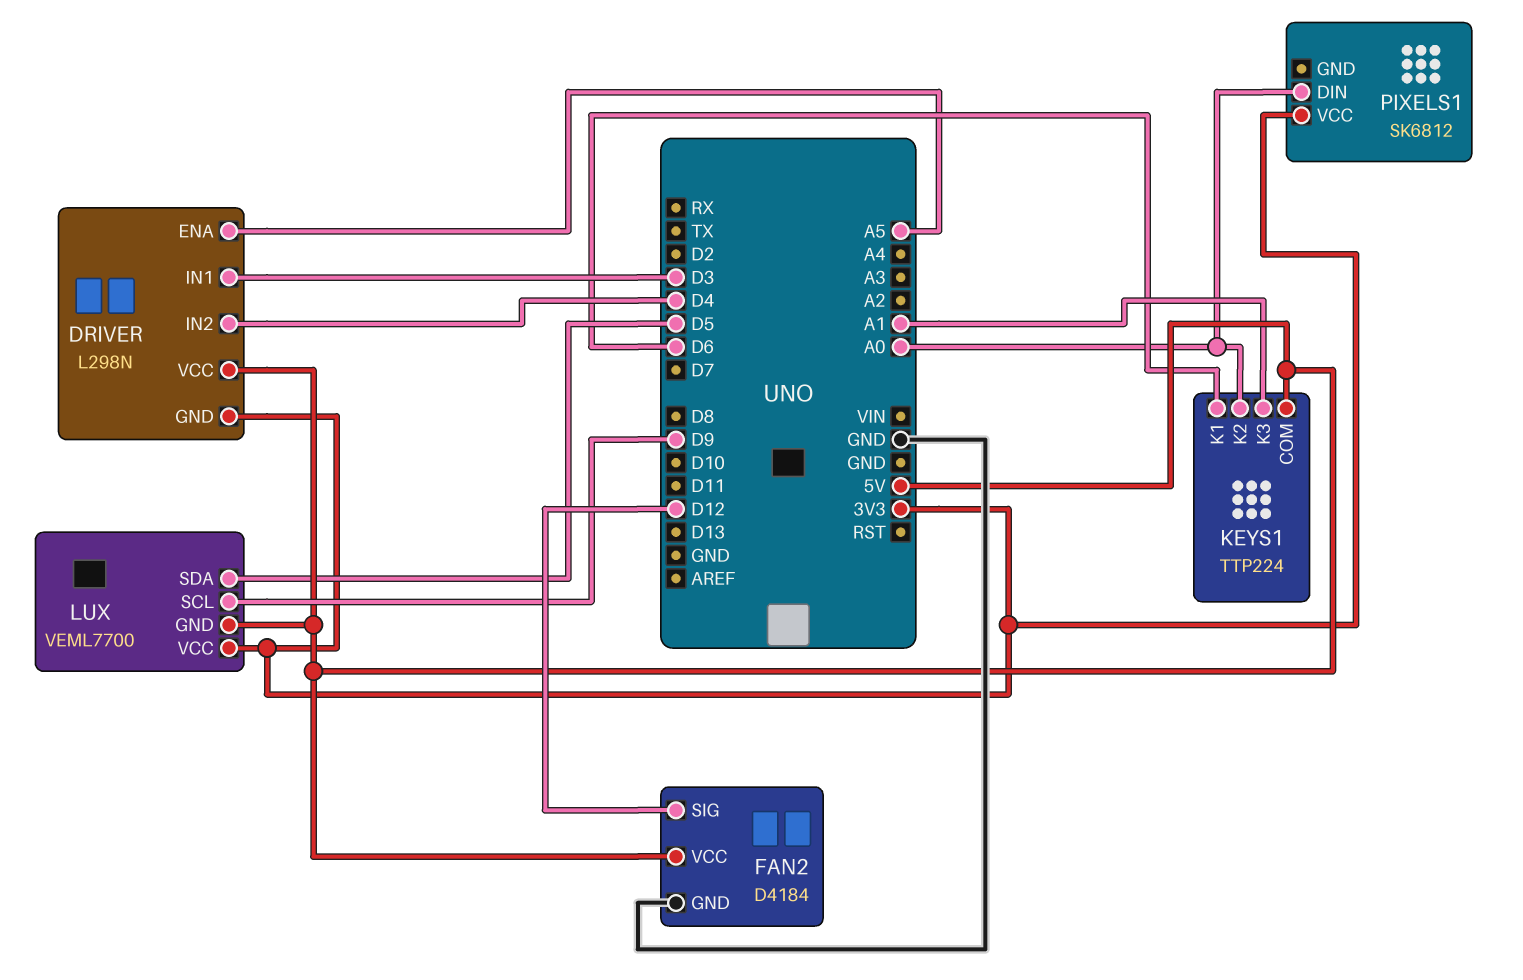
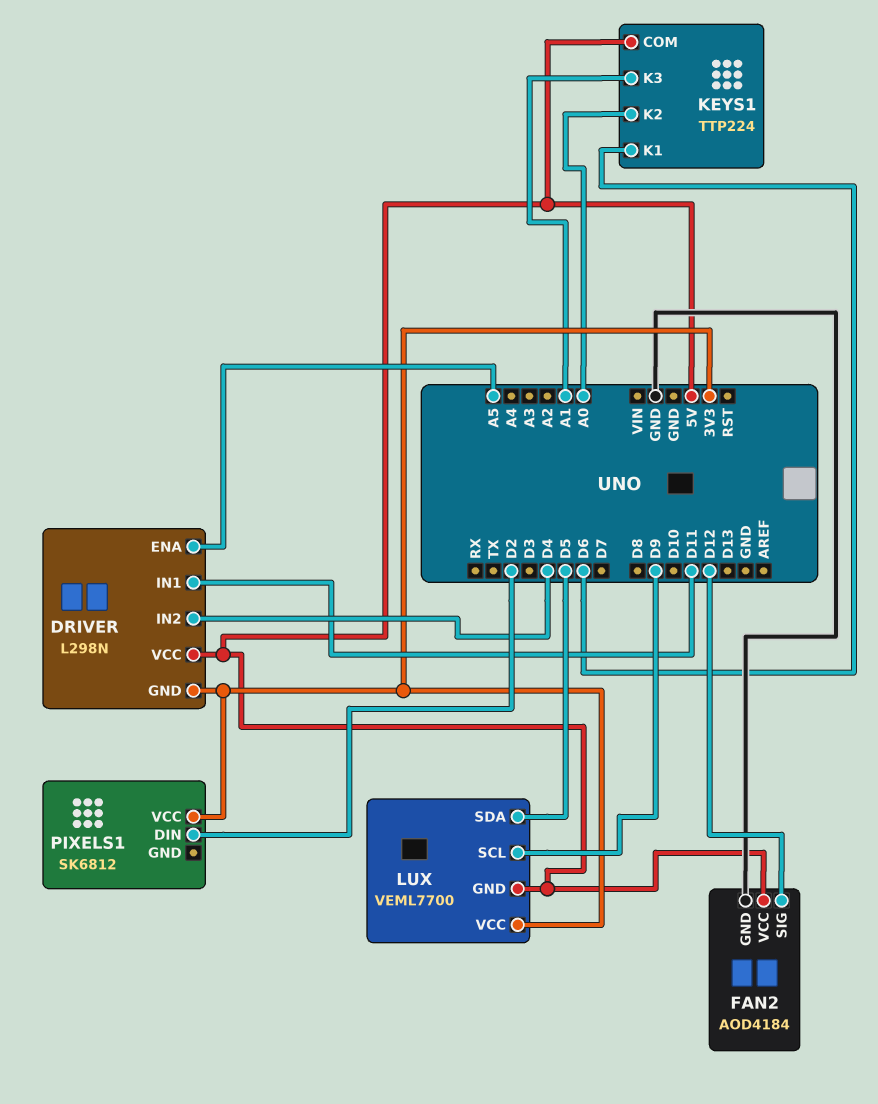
DRIVER pin IN1: D3 -> D11
FAN2: D4184 -> AOD4184
PIXELS1 pin DIN: A0 -> D2

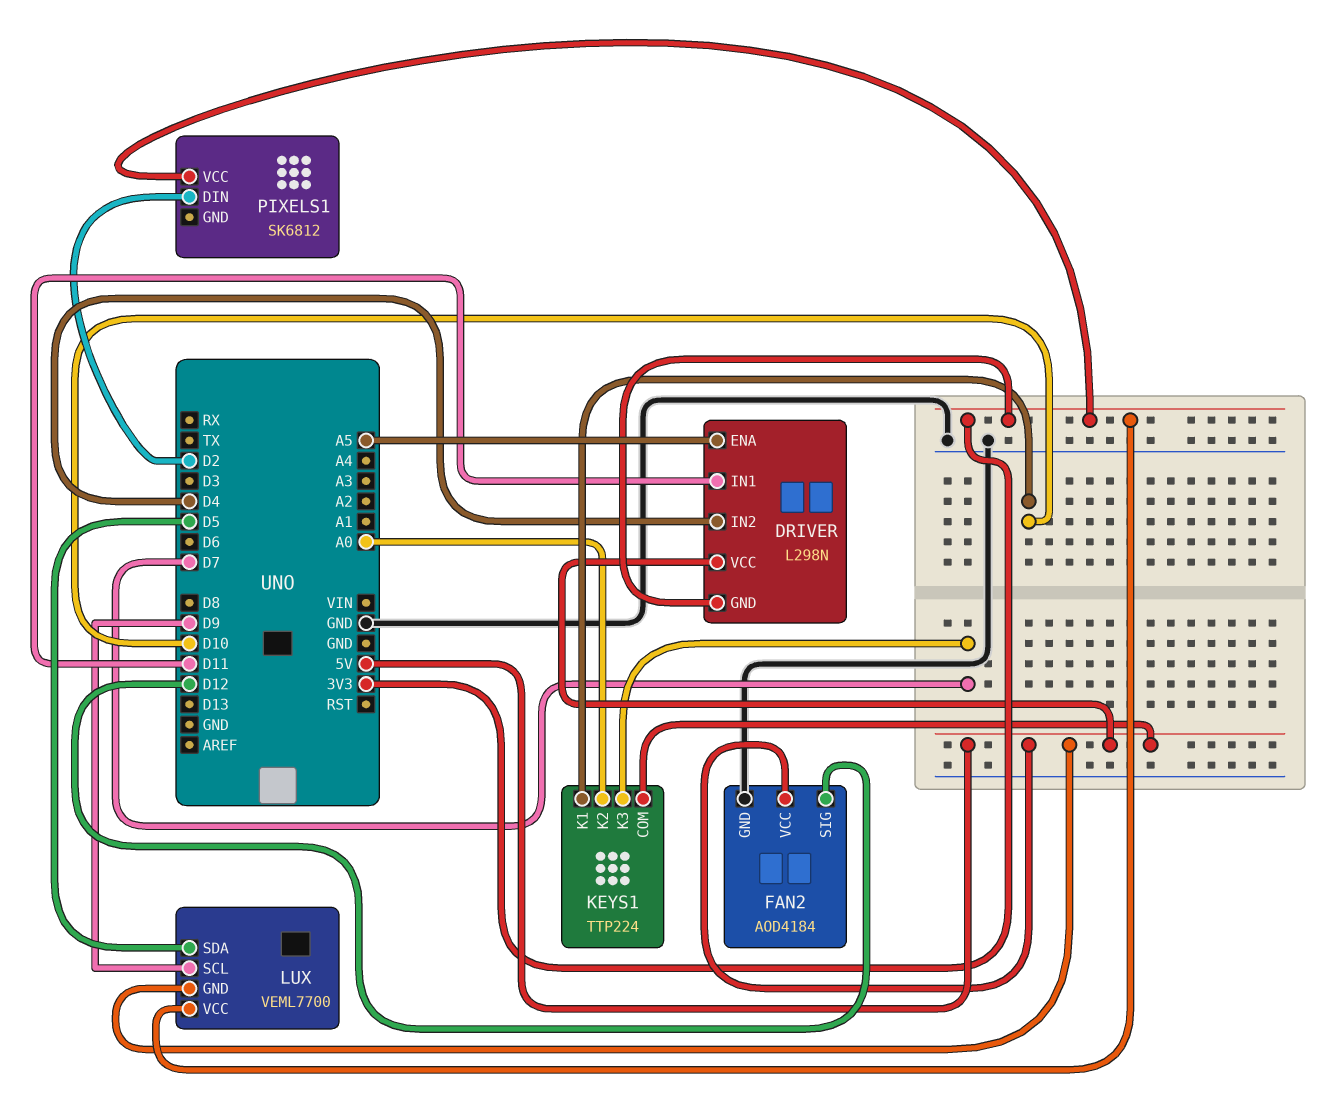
KEYS1 pin K1: D6 -> D10
KEYS1 pin K3: A1 -> D7

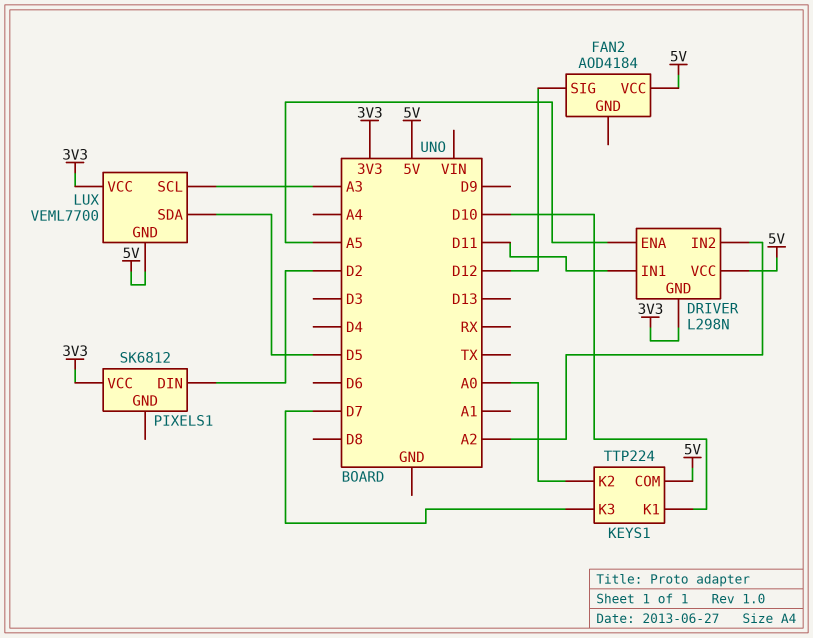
DRIVER pin IN2: D4 -> A2
FAN2 pin GND: GND -> none
LUX pin SCL: D9 -> A3

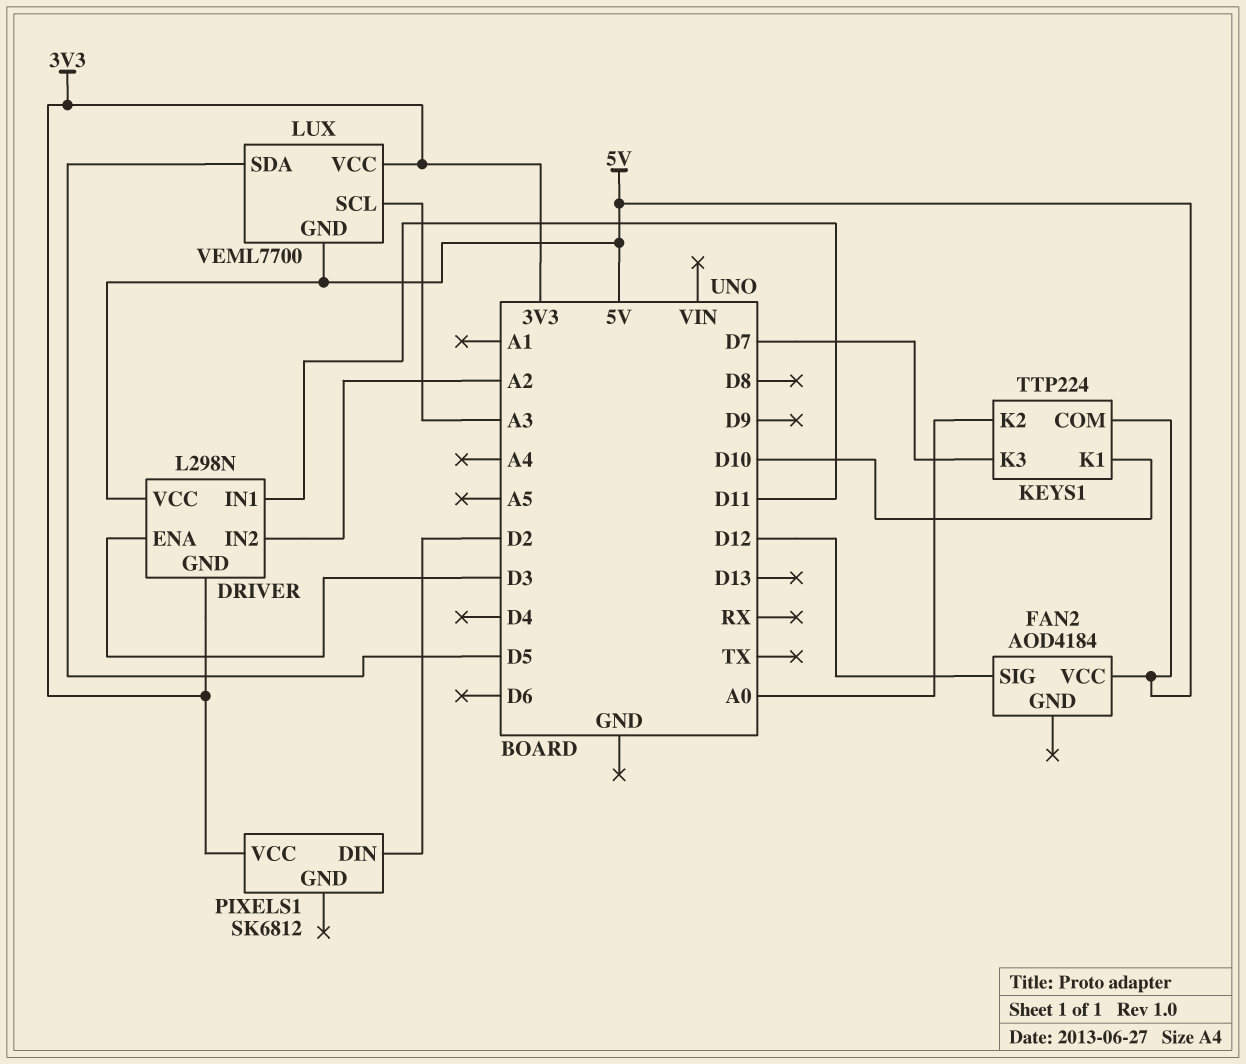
DRIVER pin ENA: A5 -> D3

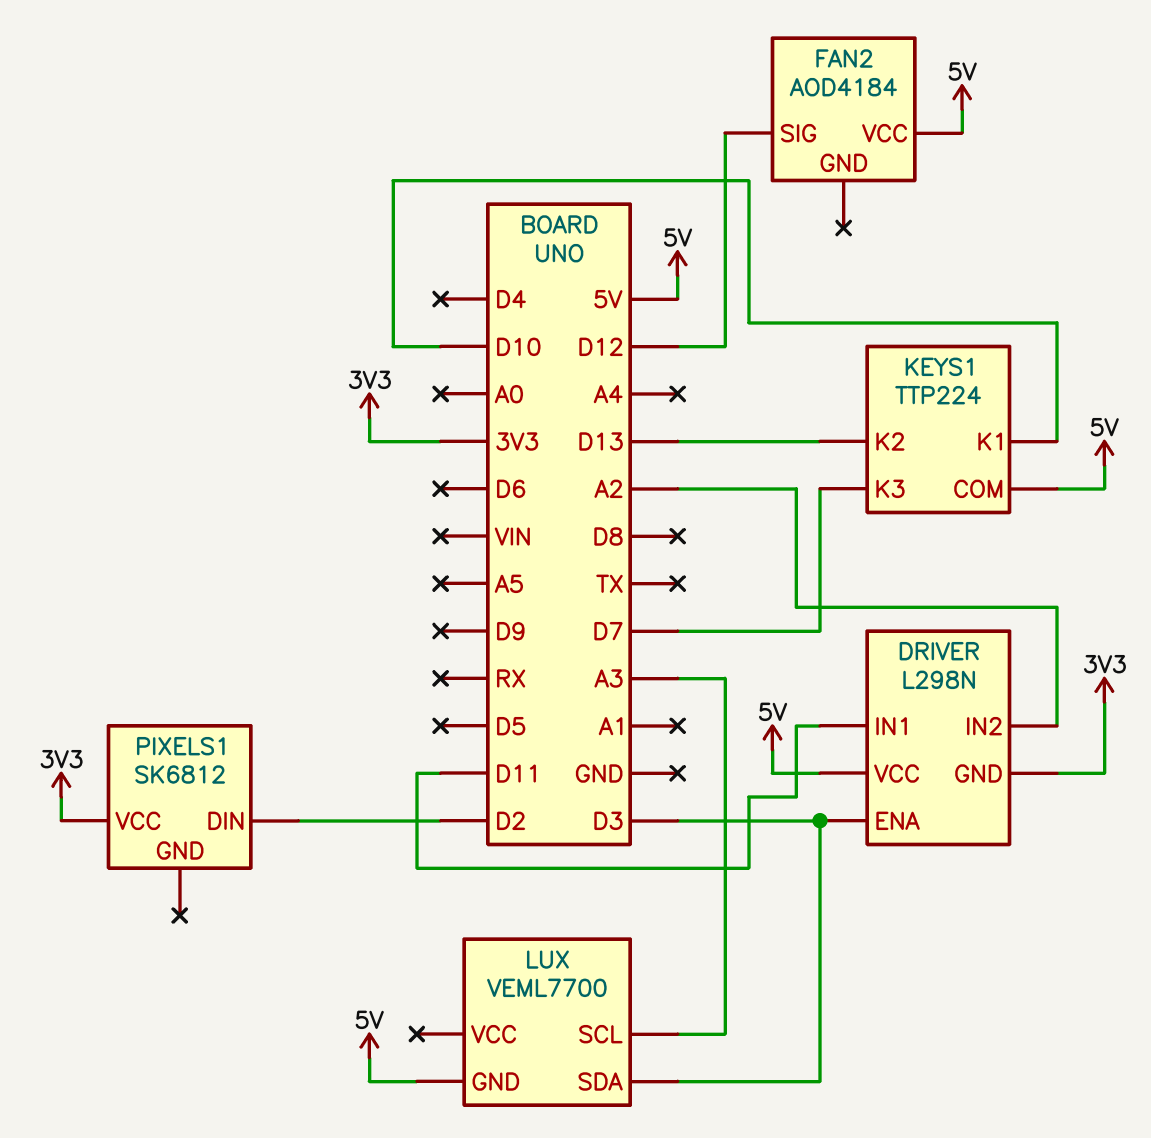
KEYS1 pin K2: A0 -> D13
LUX pin SDA: D5 -> D3
LUX pin VCC: 3V3 -> none

